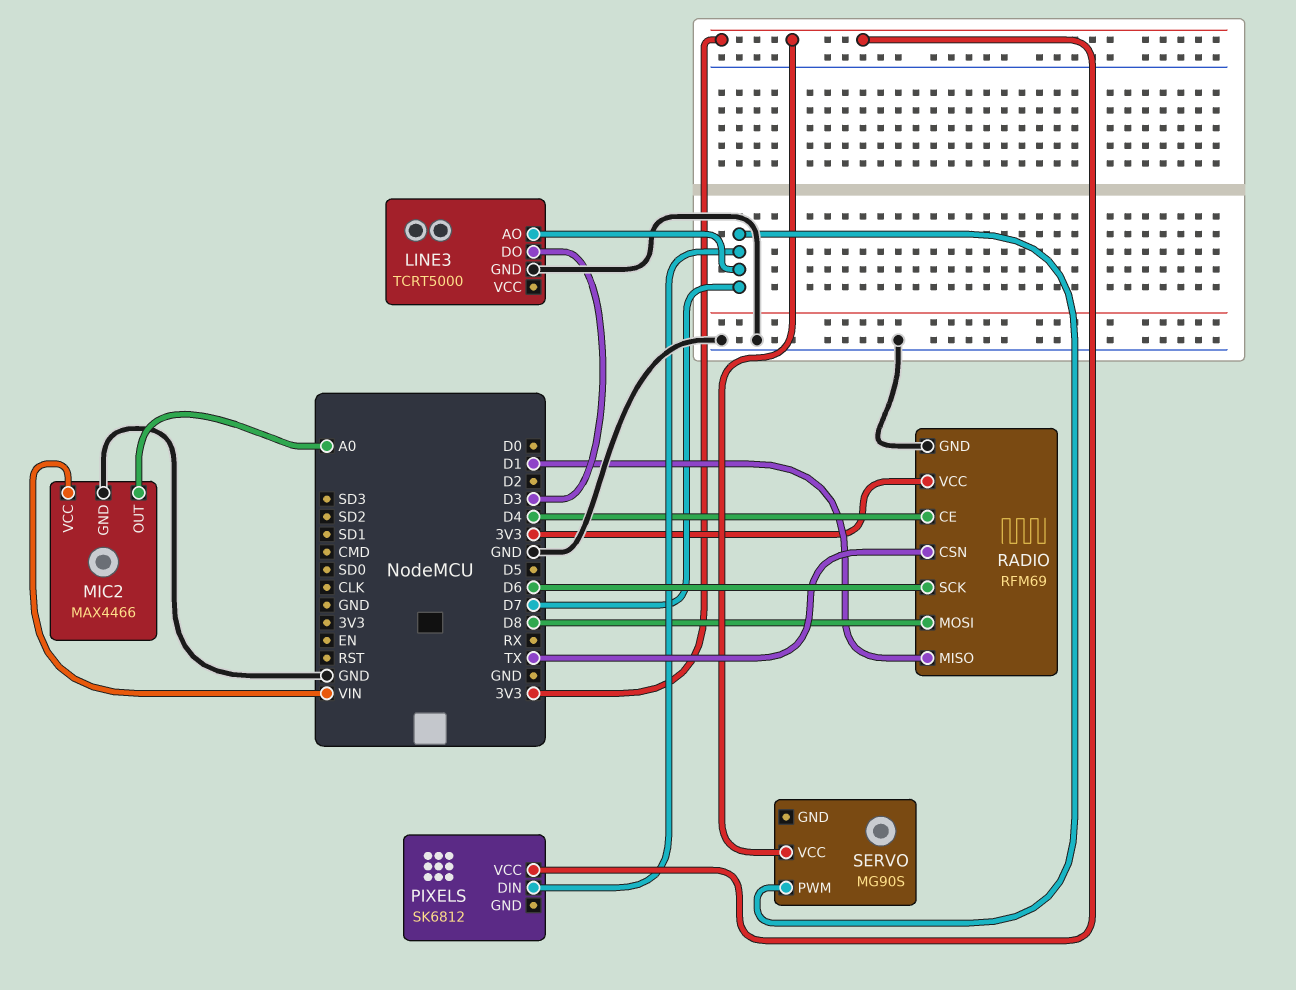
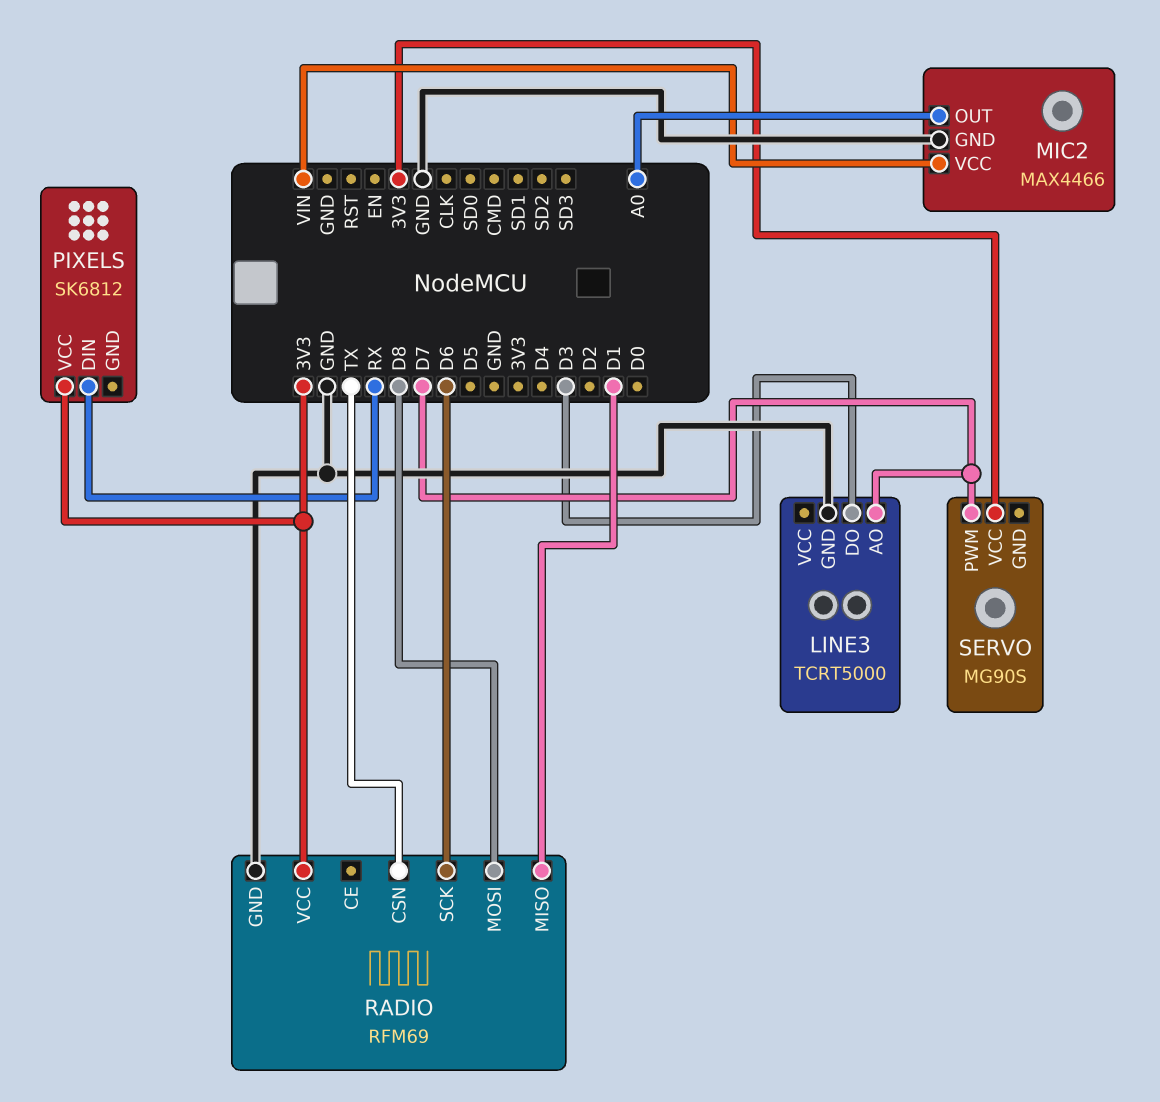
PIXELS pin DIN: D7 -> RX
RADIO pin CE: D4 -> none

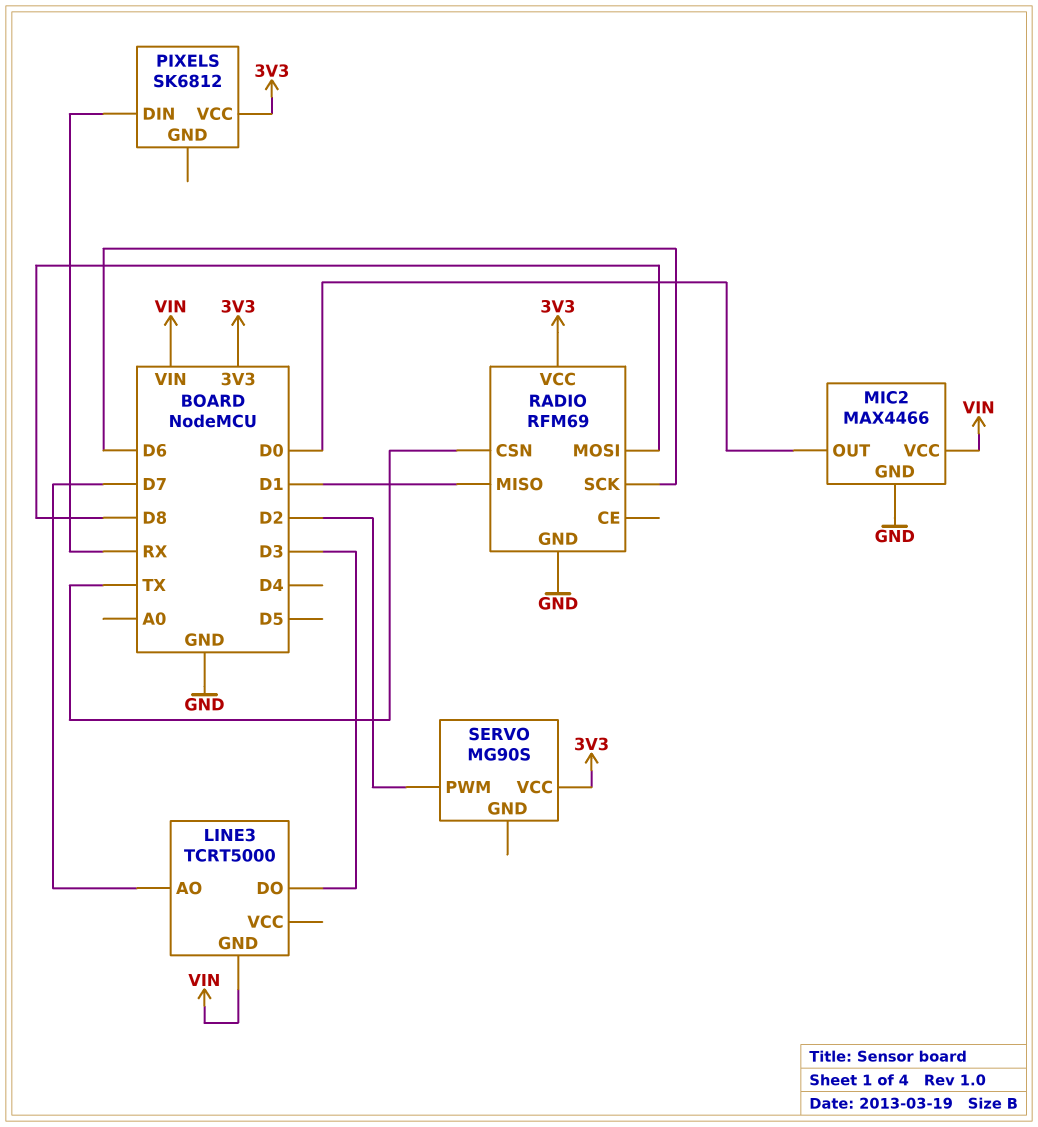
LINE3 pin GND: GND -> VIN
MIC2 pin OUT: A0 -> D0
SERVO pin PWM: D7 -> D2

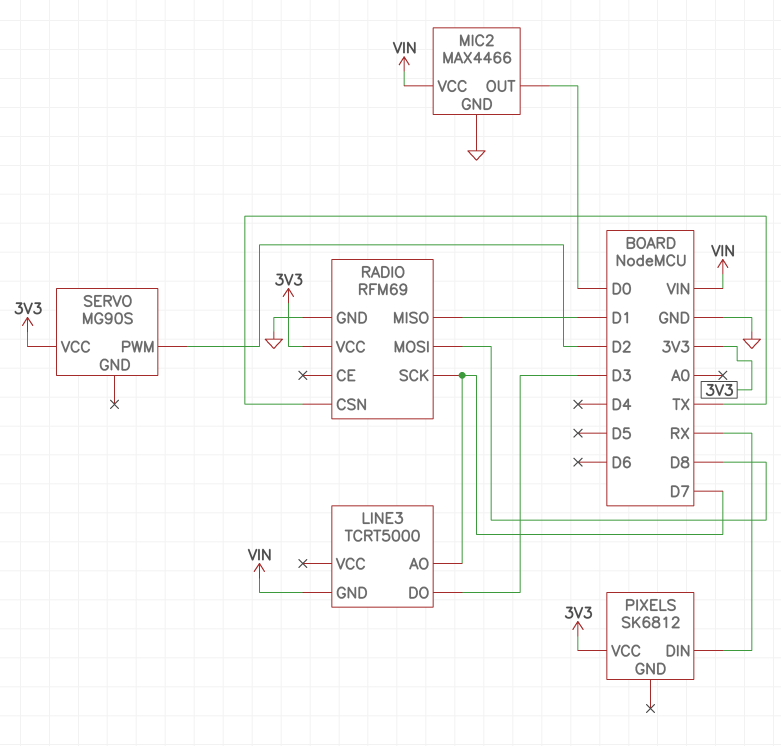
RADIO pin SCK: D6 -> D7

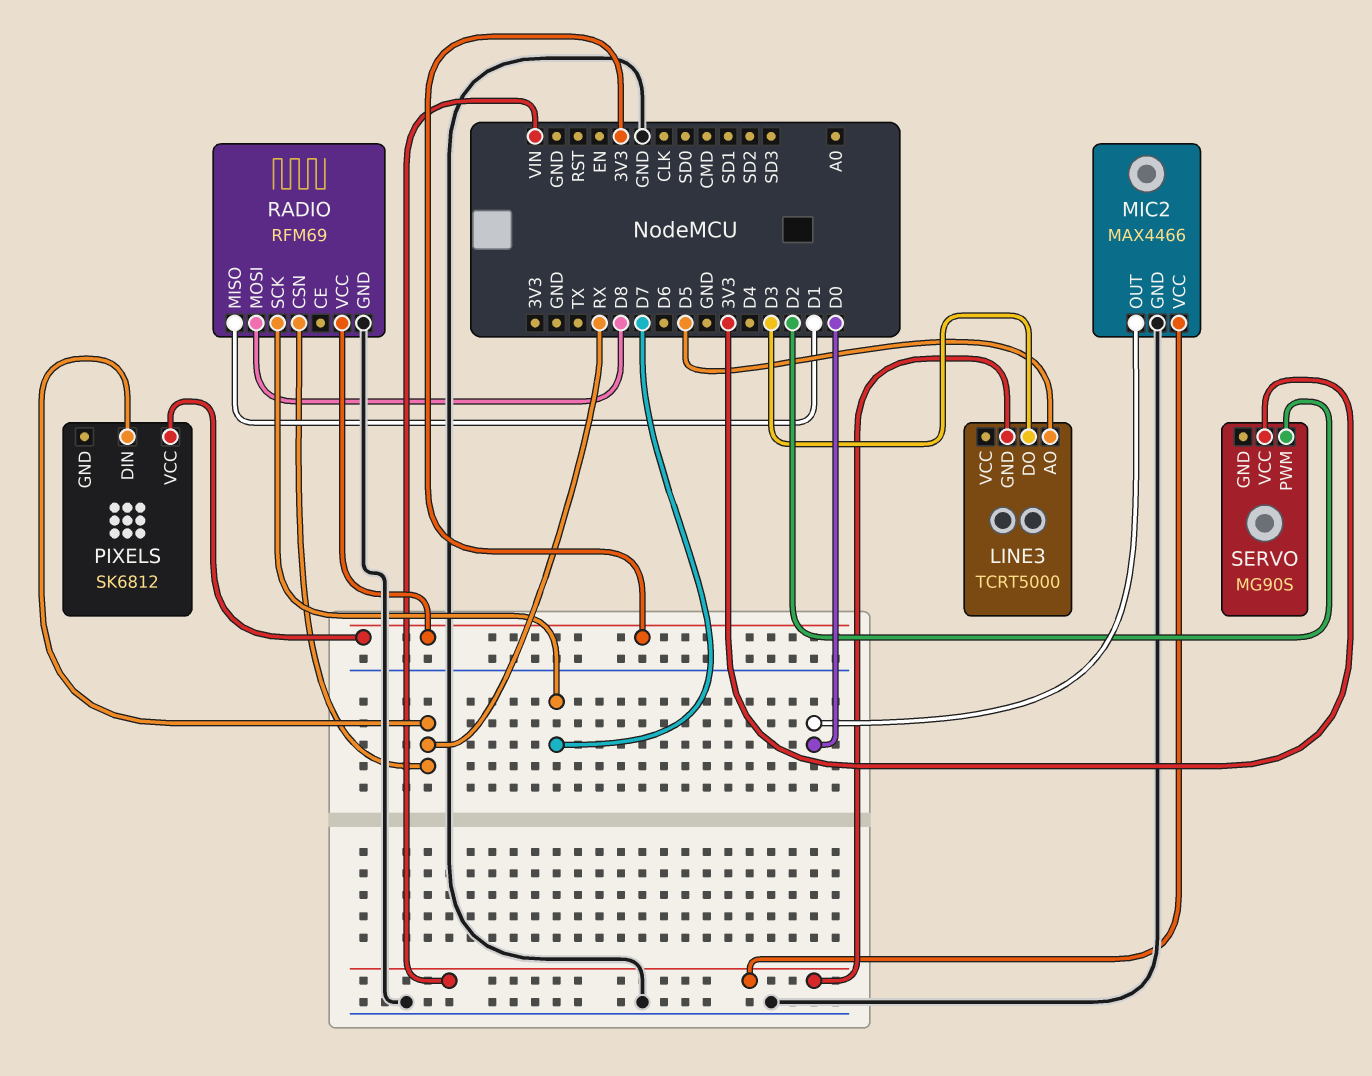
LINE3 pin AO: D7 -> D5
RADIO pin CSN: TX -> RX

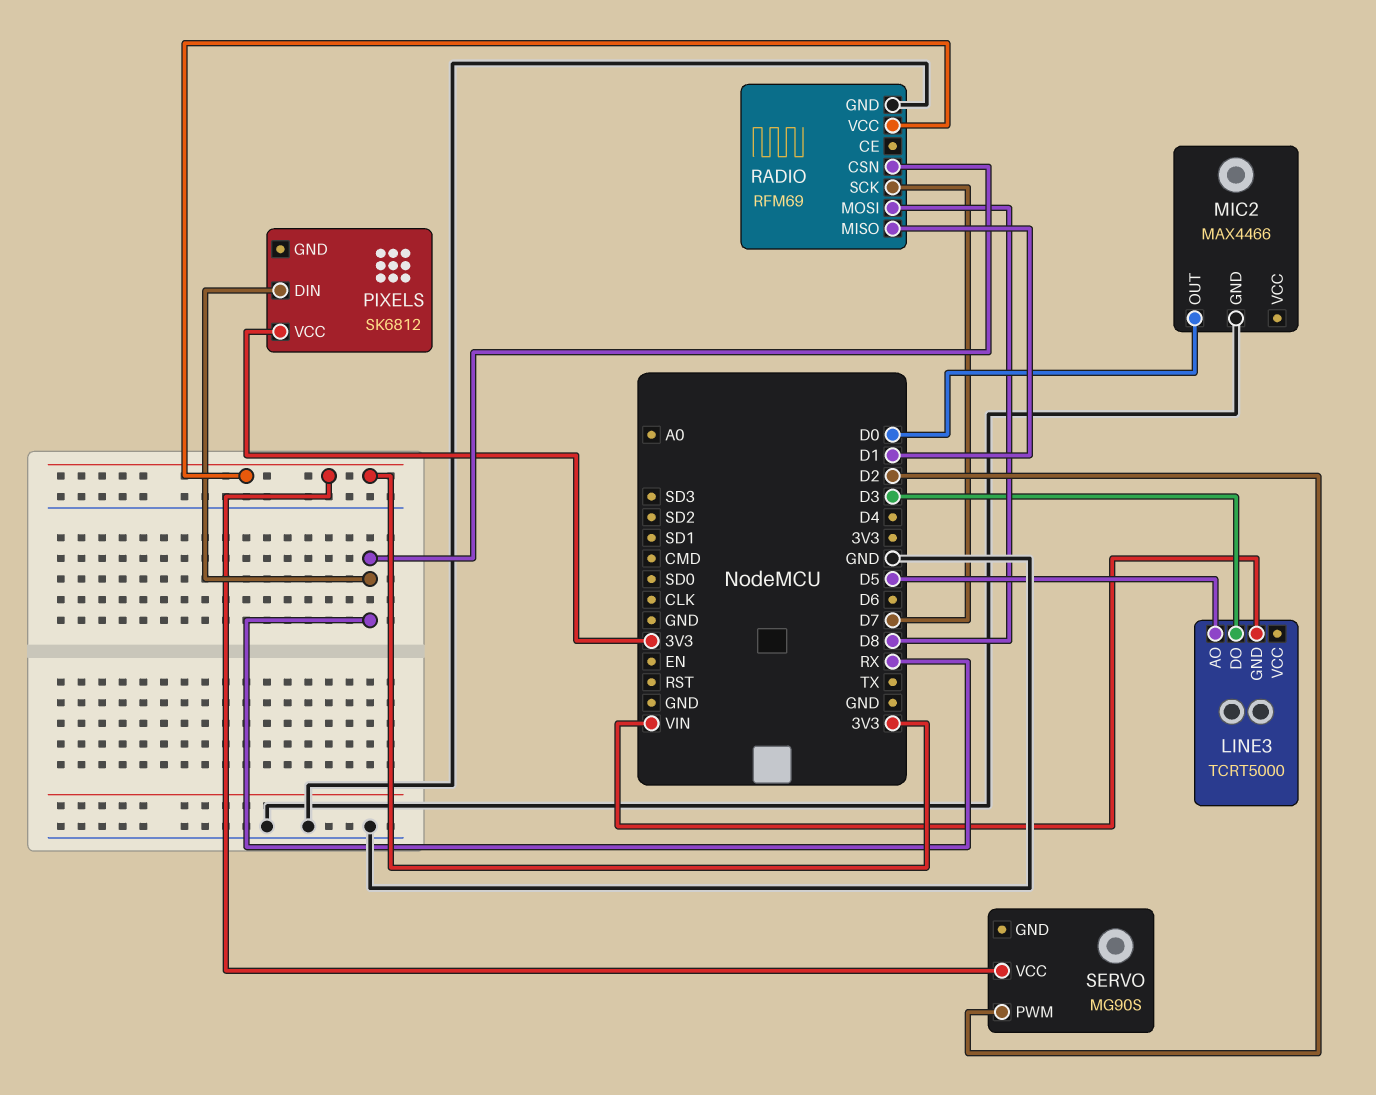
MIC2 pin VCC: VIN -> none

